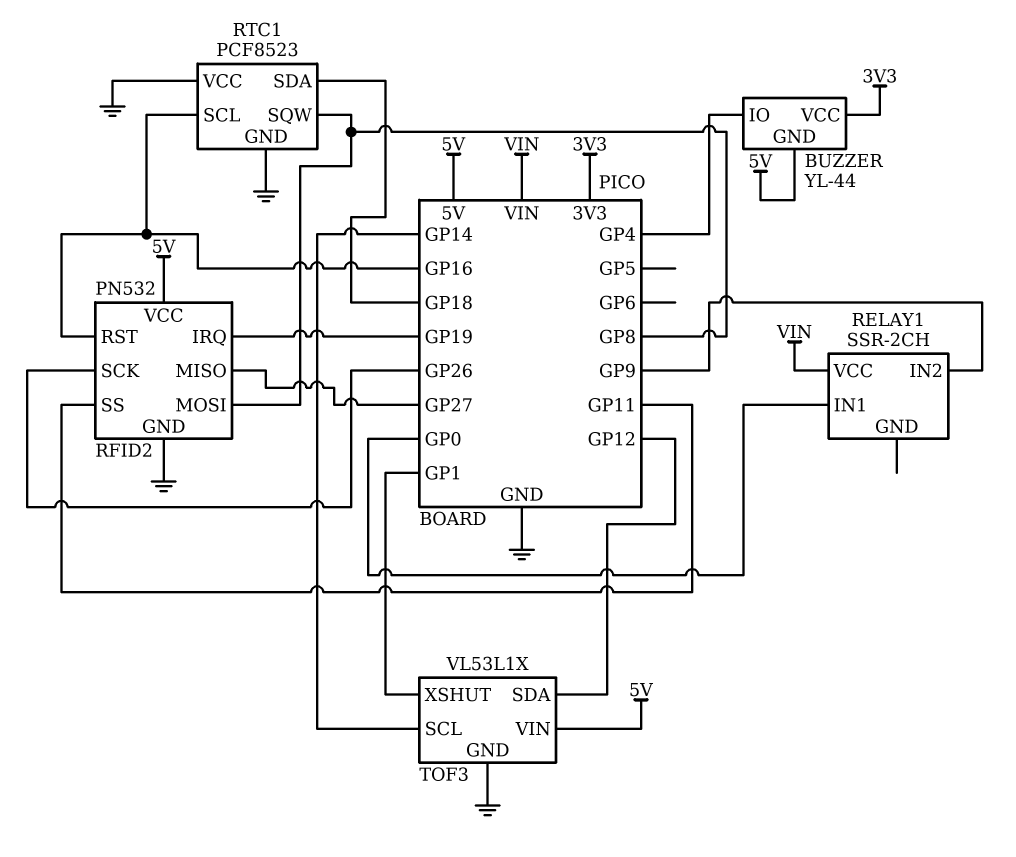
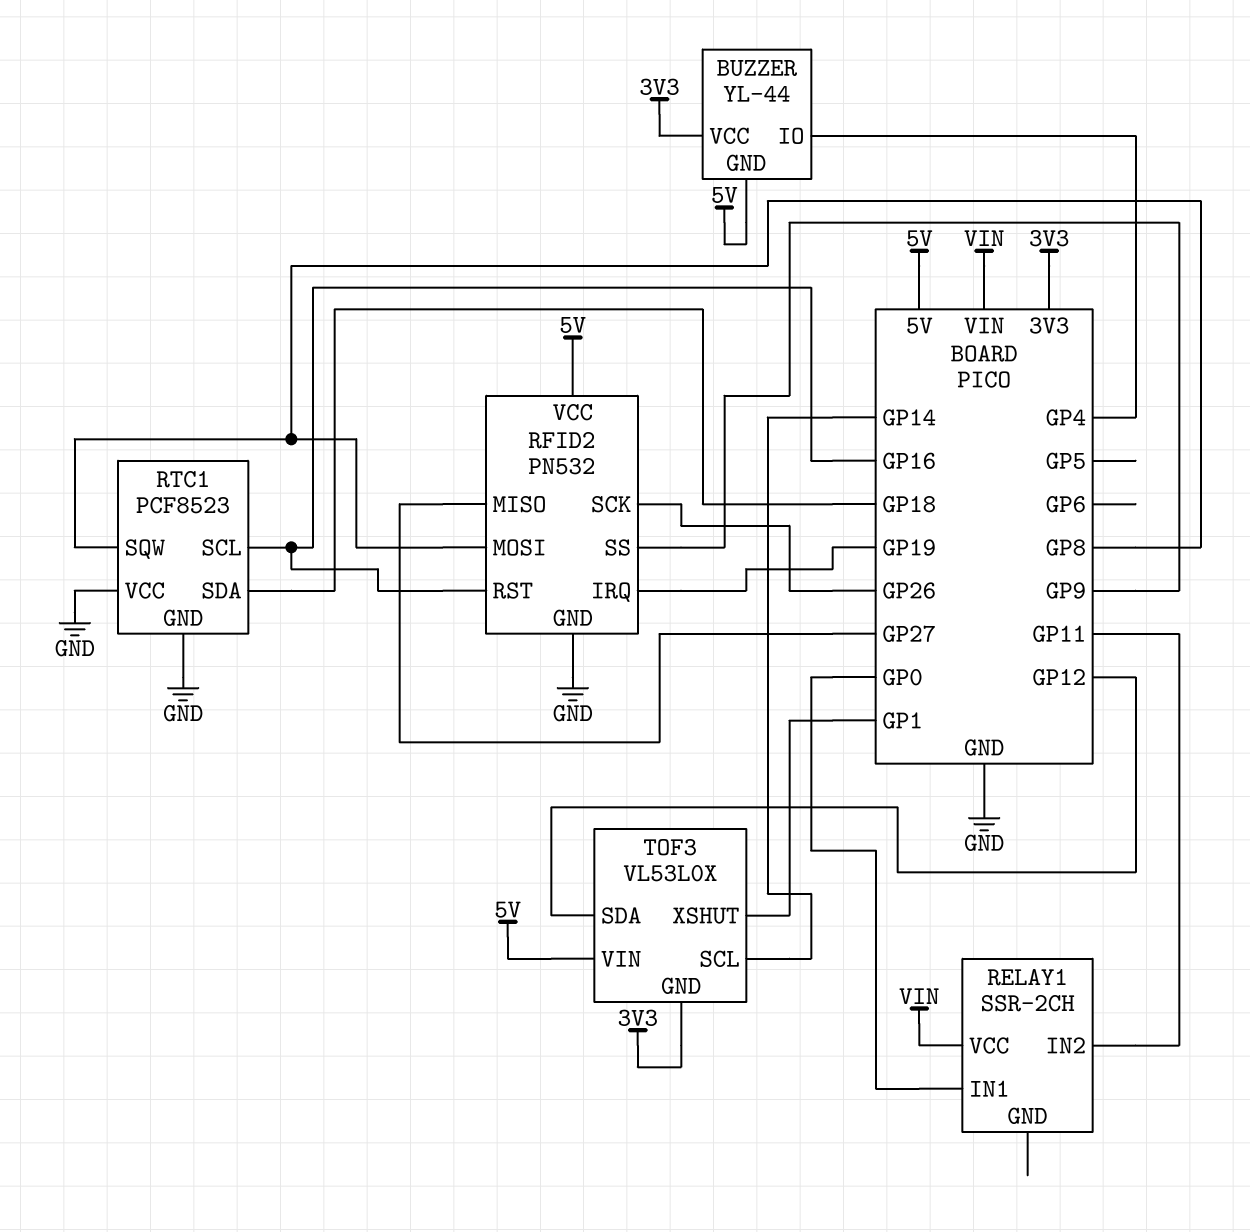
RELAY1 pin IN2: GP9 -> GP11
RFID2 pin SS: GP11 -> GP9
TOF3: VL53L1X -> VL53L0X
TOF3 pin GND: GND -> 3V3

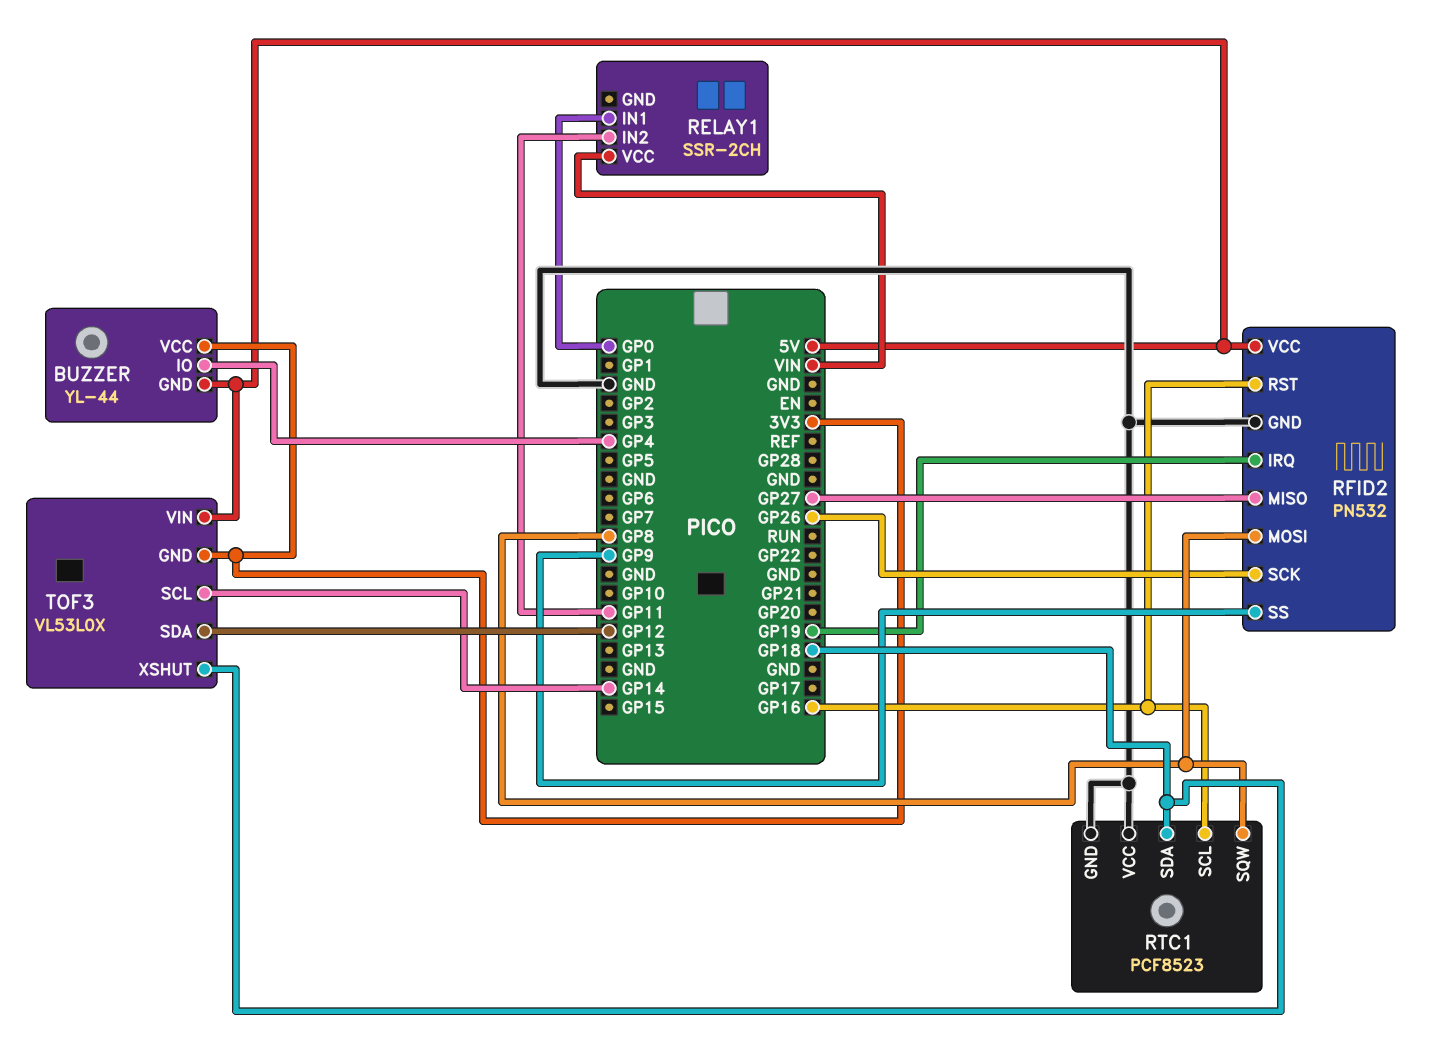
TOF3 pin XSHUT: GP1 -> GP18

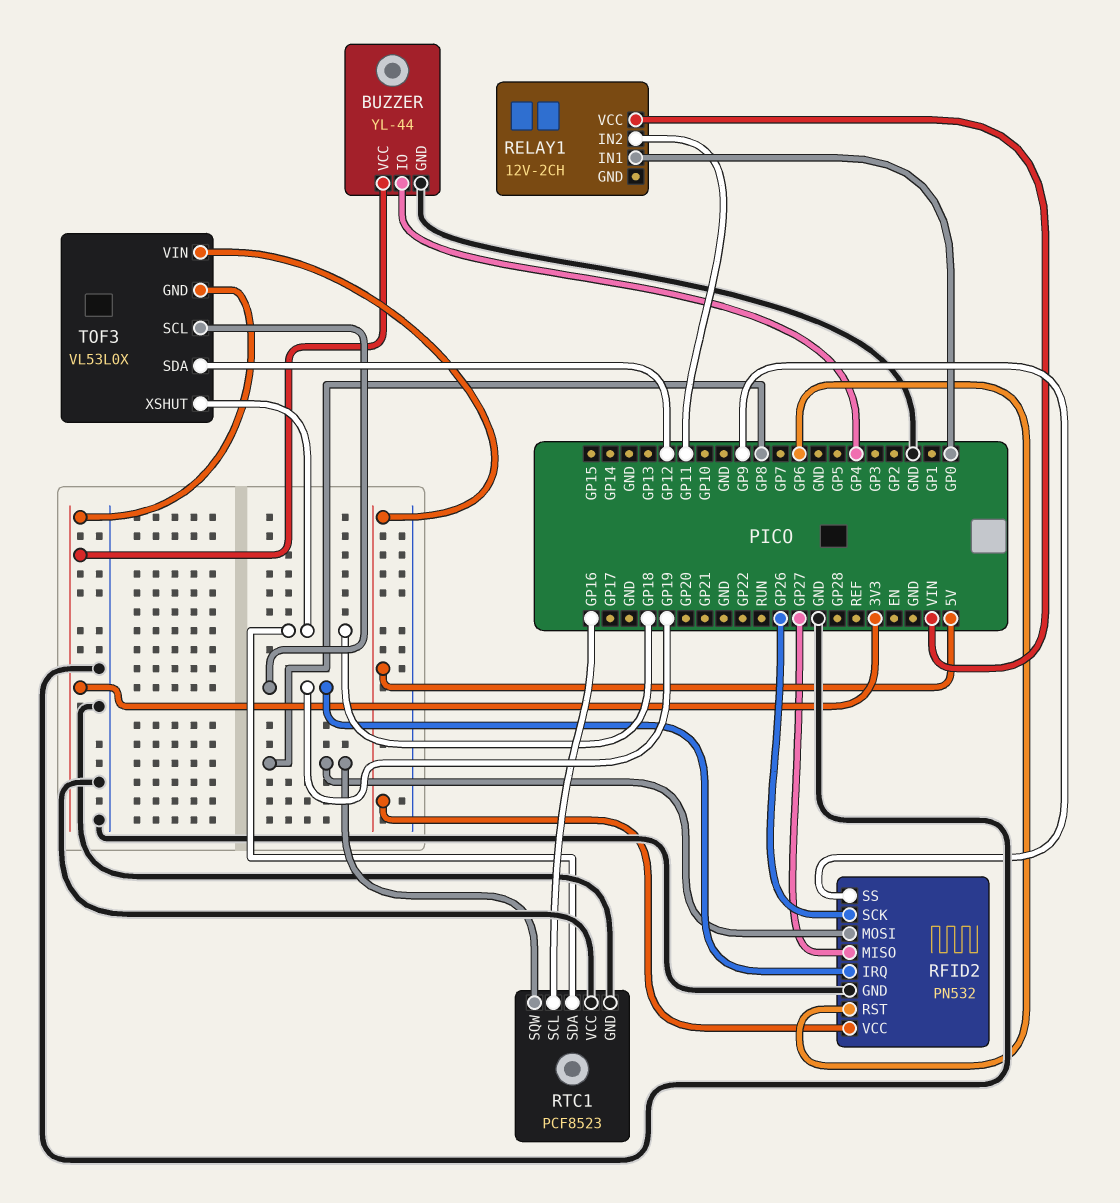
BUZZER pin GND: 5V -> GND
RELAY1: SSR-2CH -> 12V-2CH
RFID2 pin RST: GP16 -> GP6
TOF3 pin SCL: GP14 -> GP19

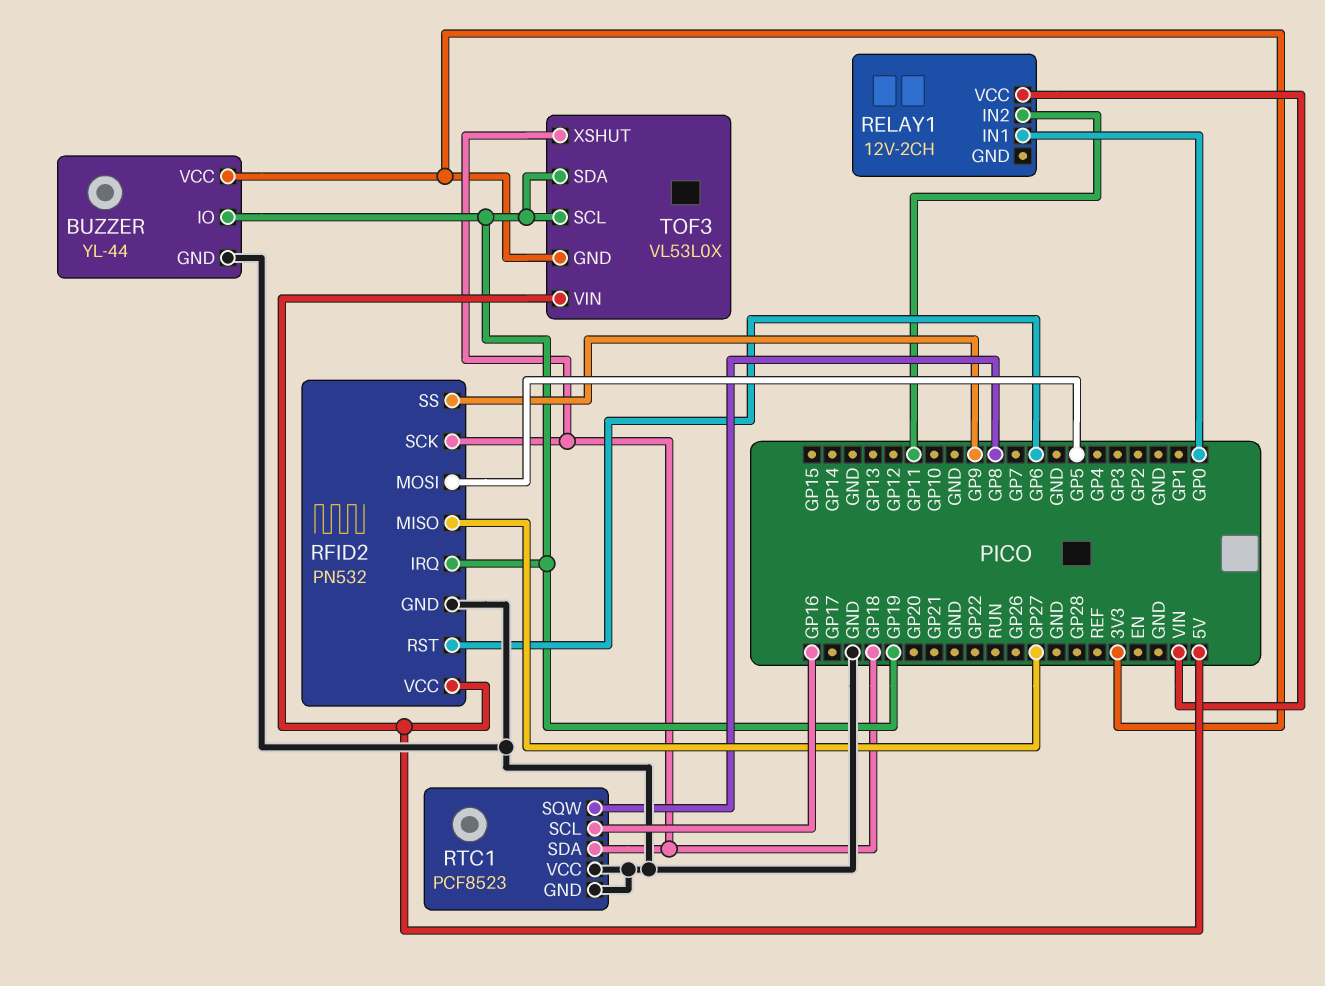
BUZZER pin IO: GP4 -> GP19
RFID2 pin MOSI: GP8 -> GP5
RFID2 pin SCK: GP26 -> GP18
TOF3 pin SDA: GP12 -> GP19

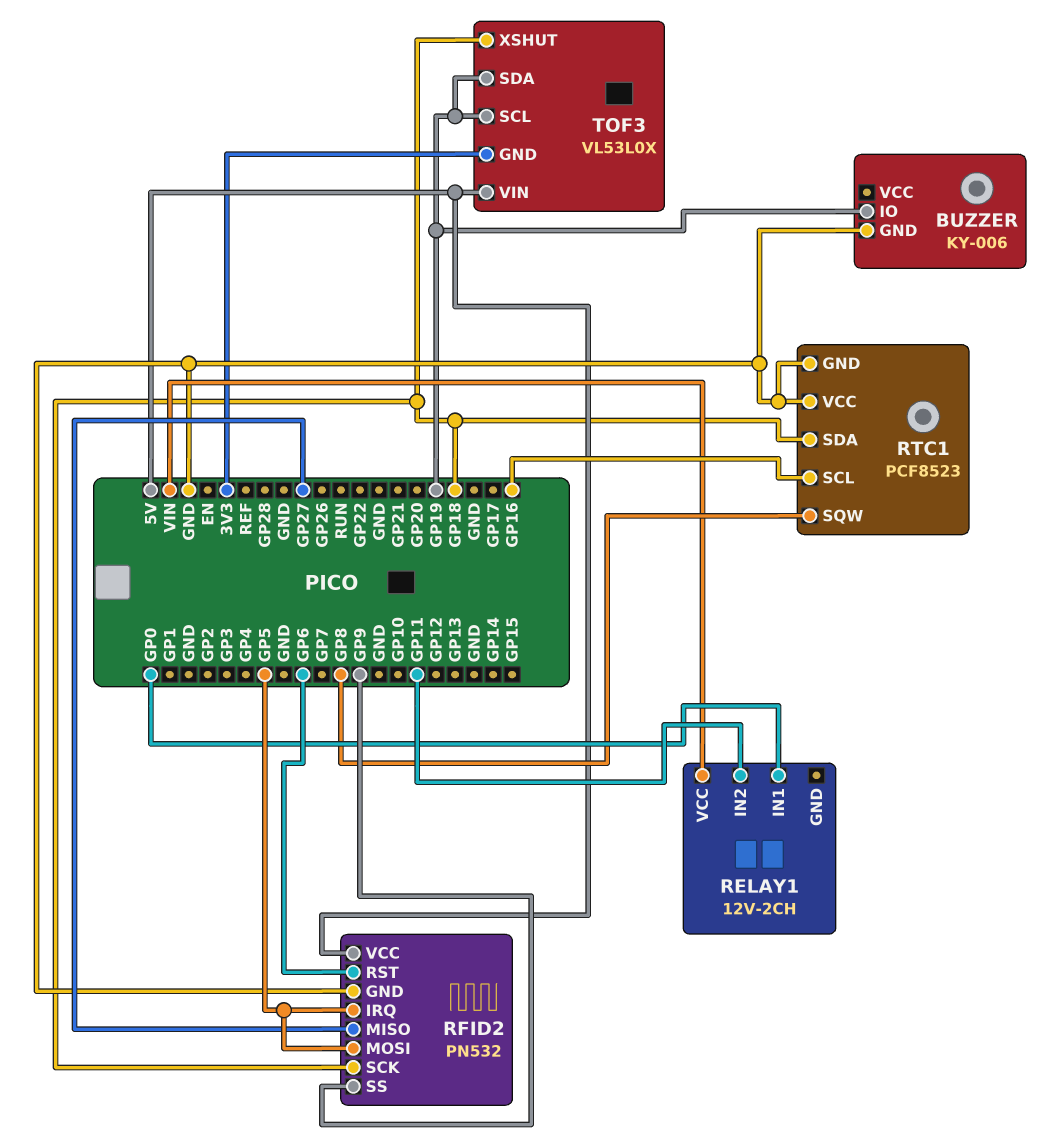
BUZZER: YL-44 -> KY-006
BUZZER pin VCC: 3V3 -> none
RFID2 pin IRQ: GP19 -> GP5

